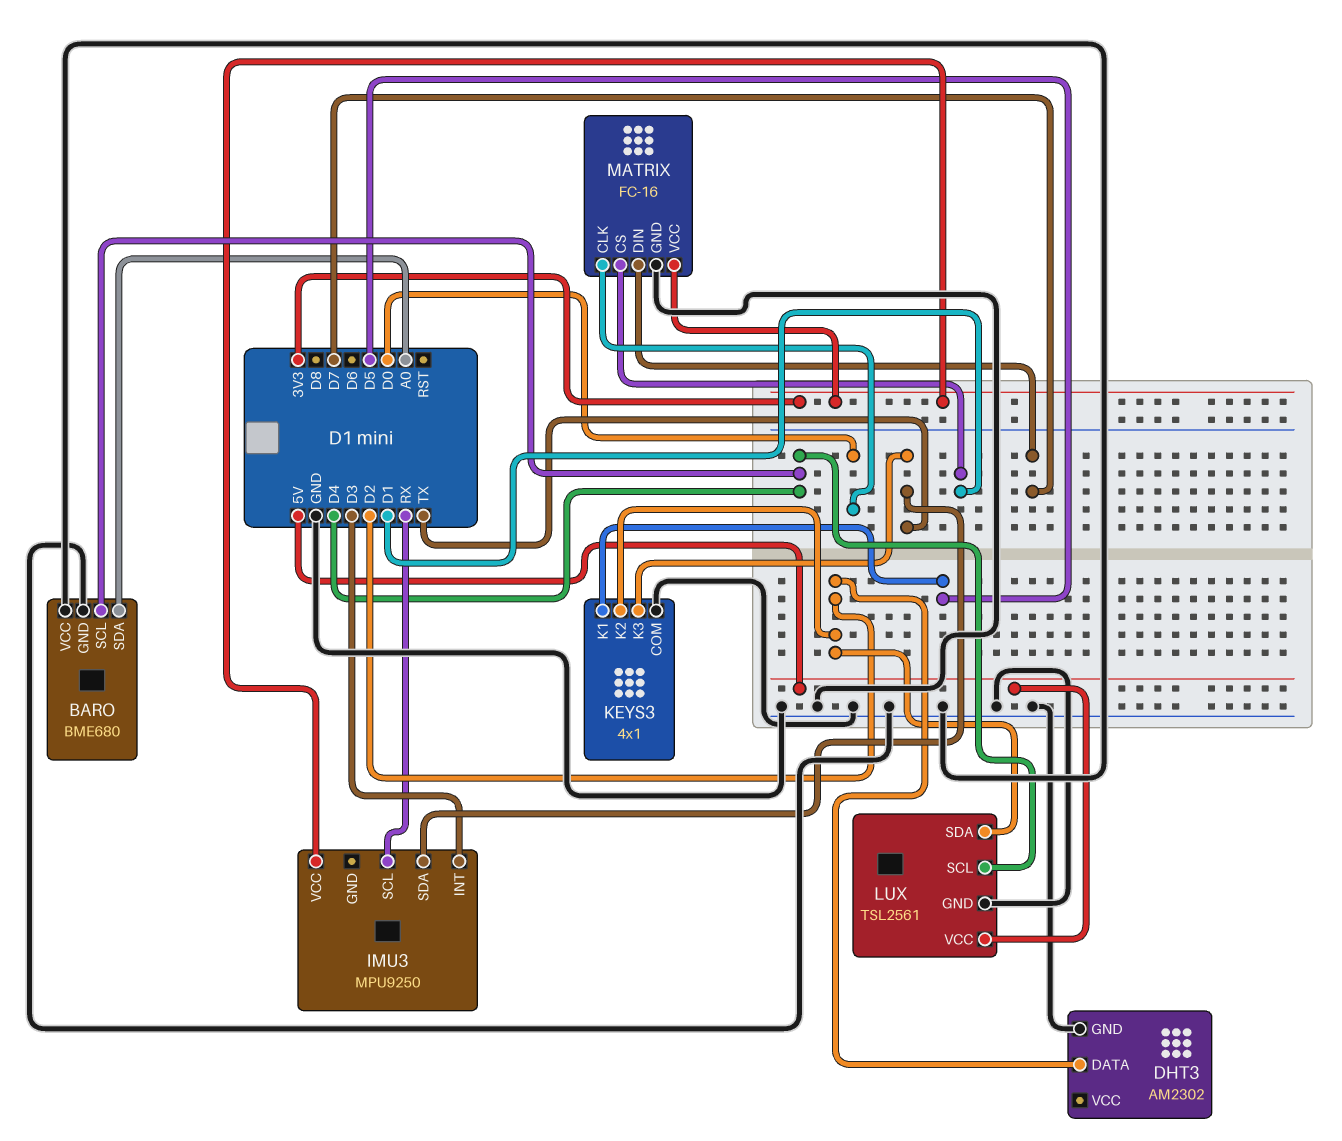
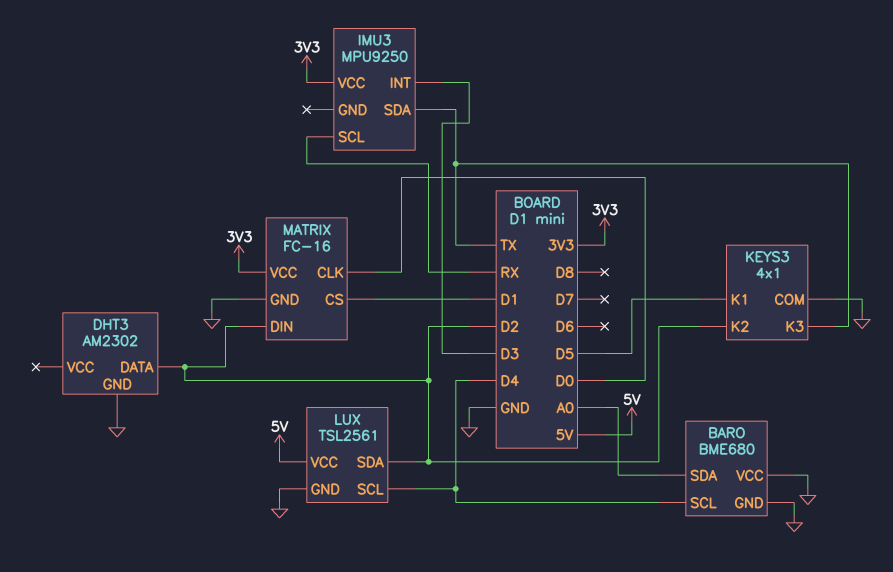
MATRIX pin DIN: D7 -> D2

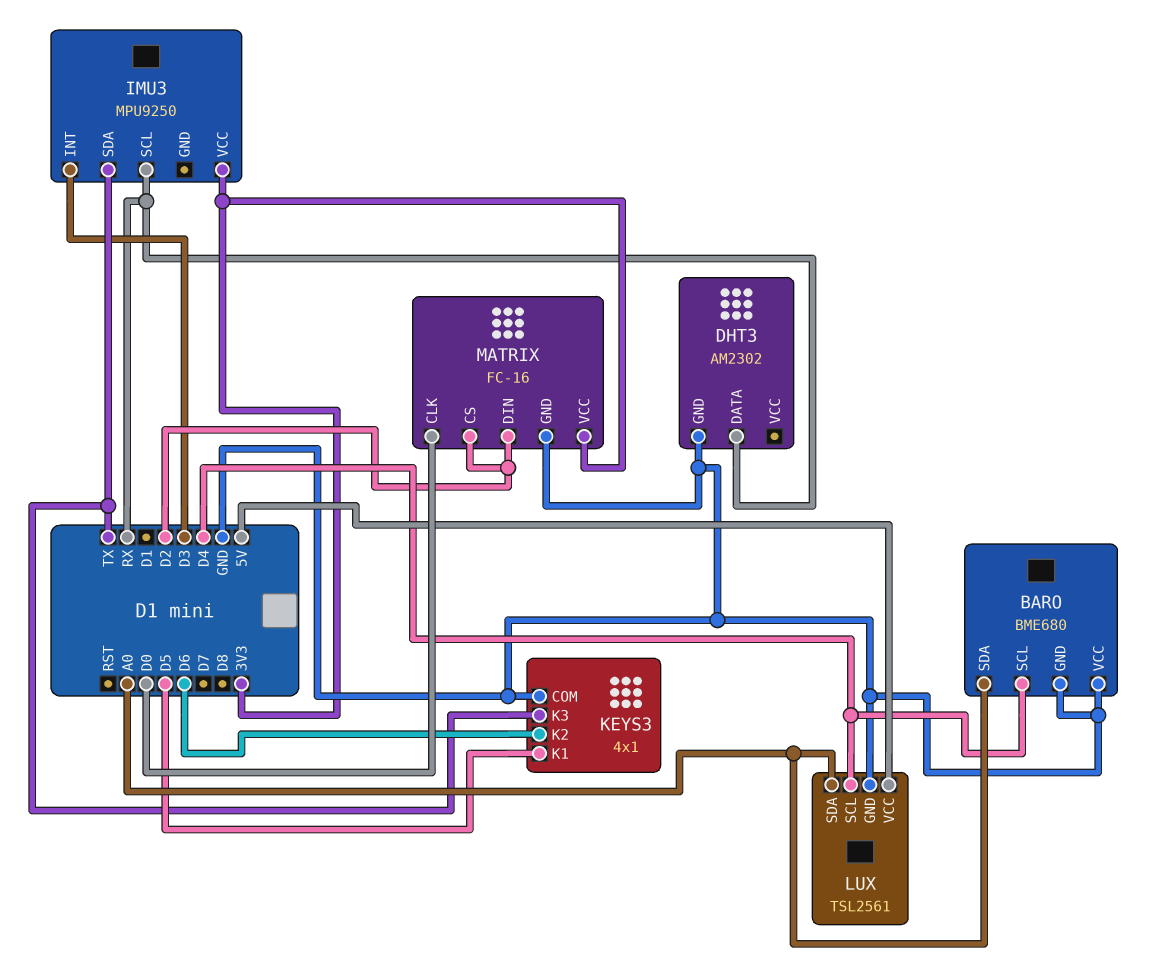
DHT3 pin DATA: D2 -> RX
KEYS3 pin K2: D2 -> D6
LUX pin SDA: D2 -> A0
MATRIX pin CS: D1 -> D2

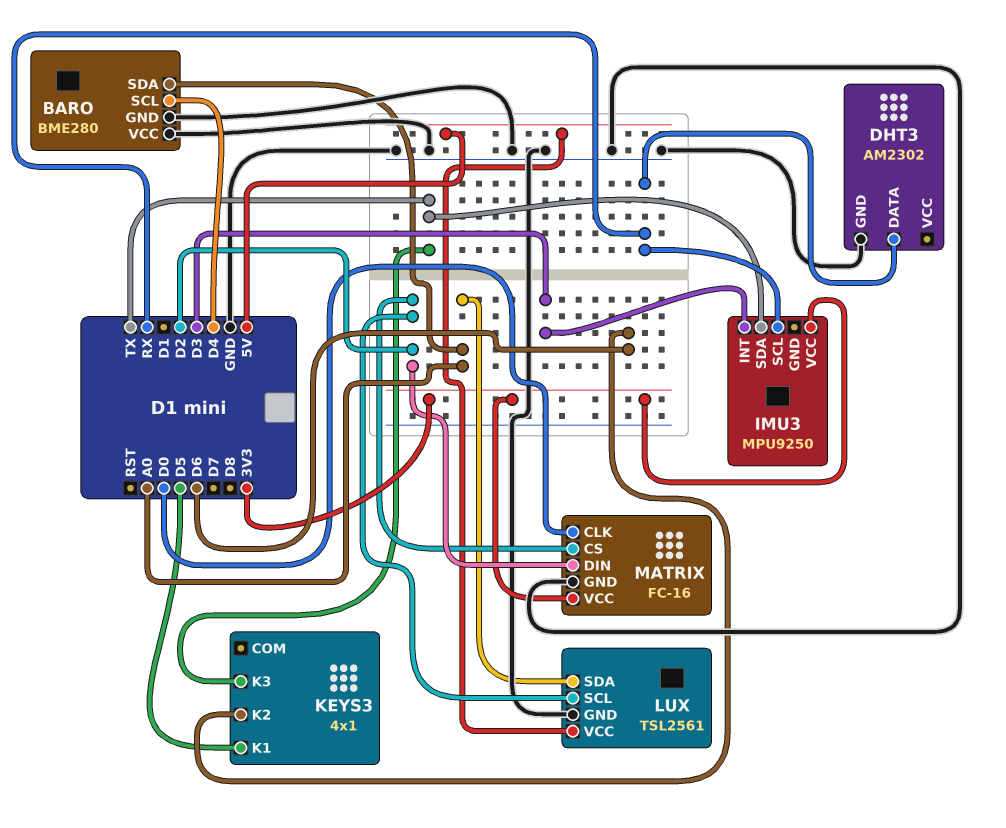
BARO: BME680 -> BME280
KEYS3 pin COM: GND -> none
LUX pin SCL: D4 -> D2

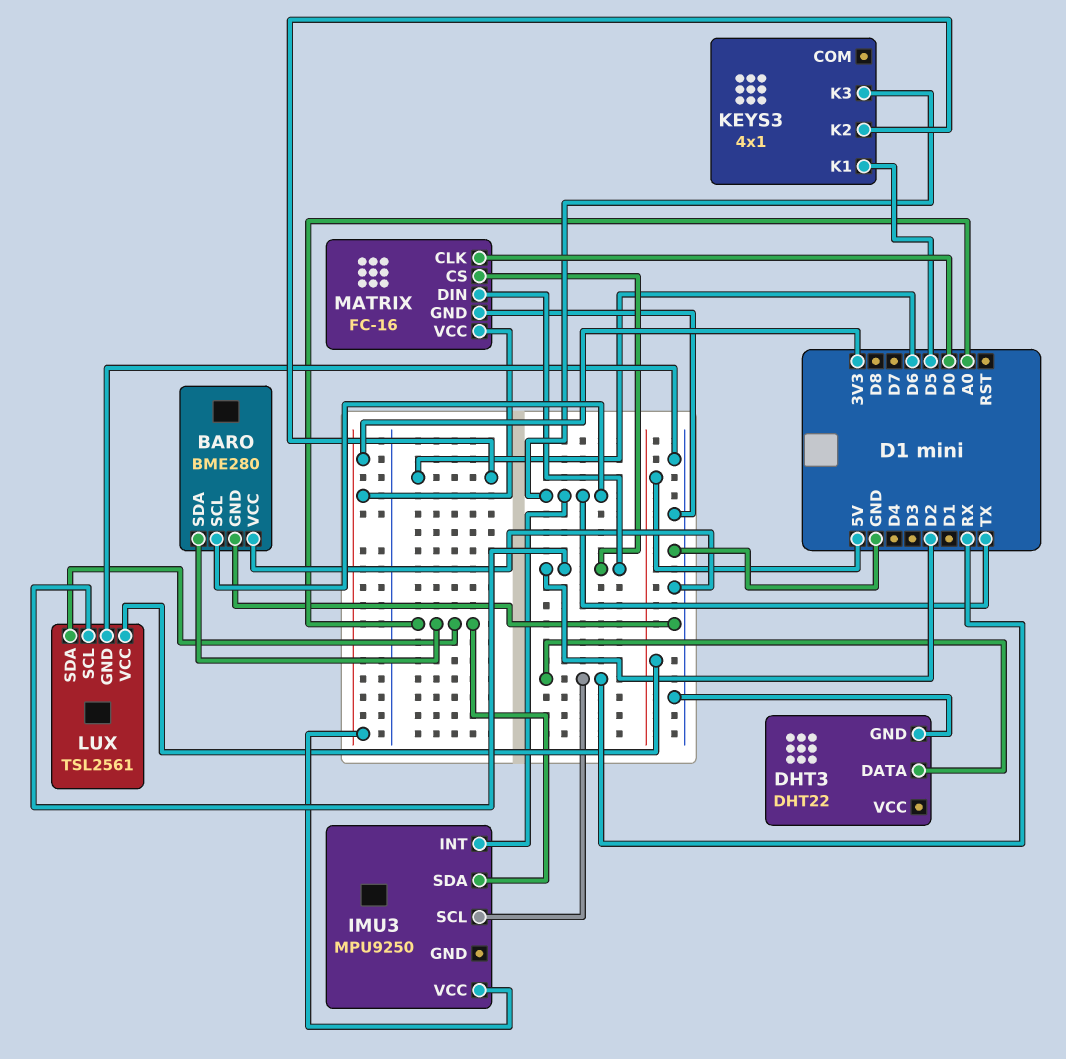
BARO pin SCL: D4 -> TX
DHT3: AM2302 -> DHT22
IMU3 pin INT: D3 -> TX
IMU3 pin SDA: TX -> A0

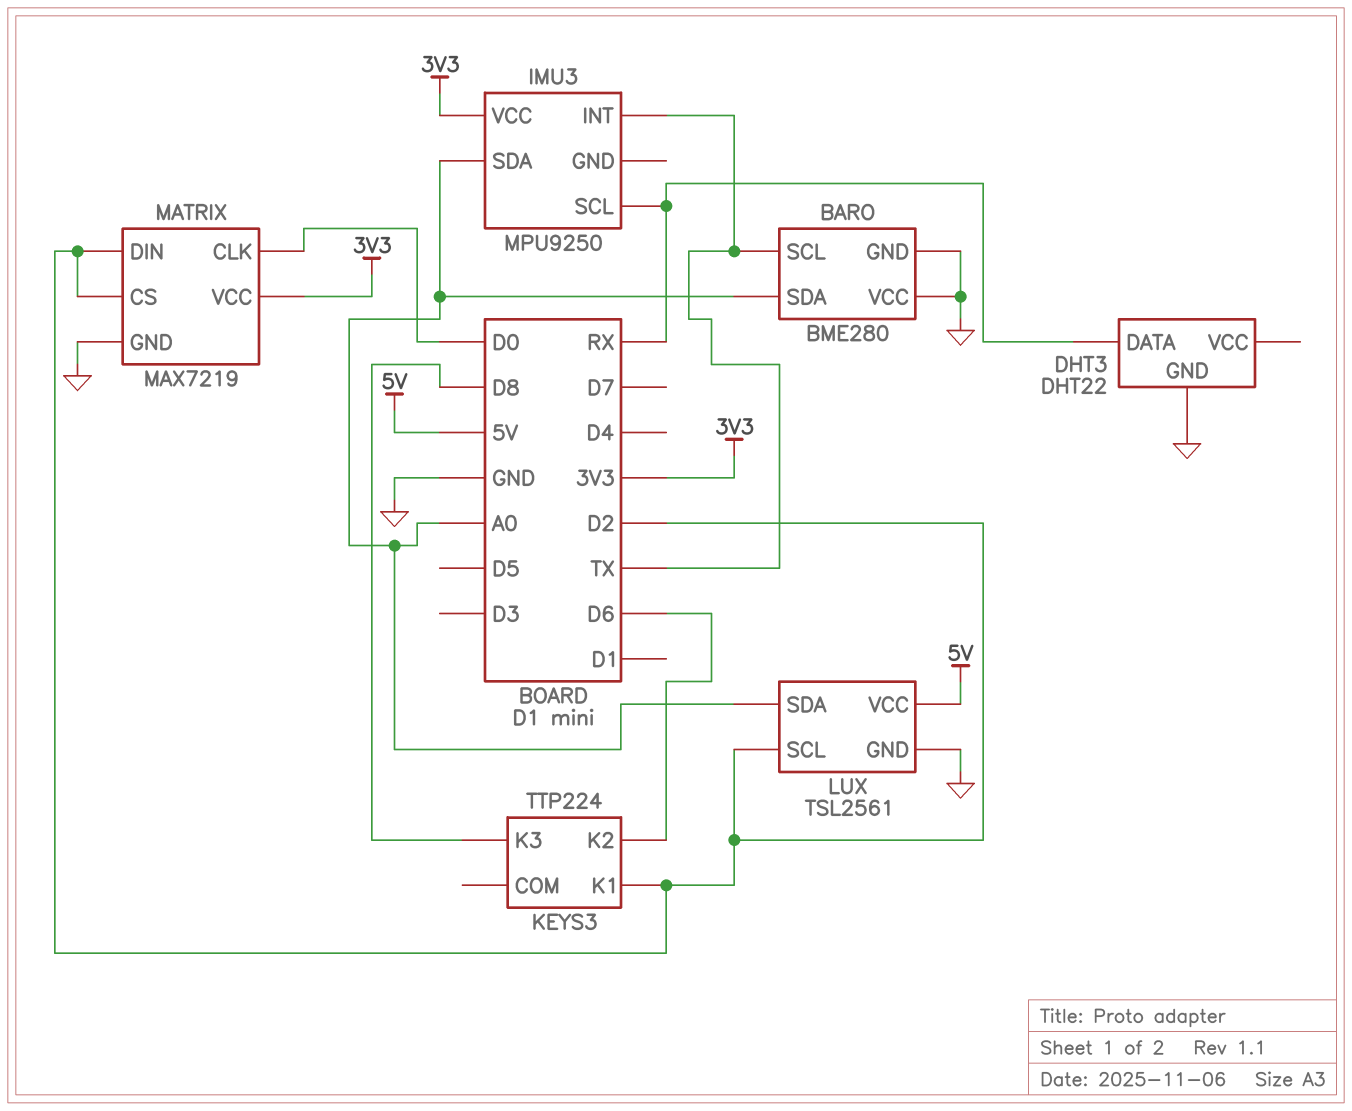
KEYS3: 4x1 -> TTP224
KEYS3 pin K1: D5 -> D2
KEYS3 pin K3: TX -> D8
MATRIX: FC-16 -> MAX7219

